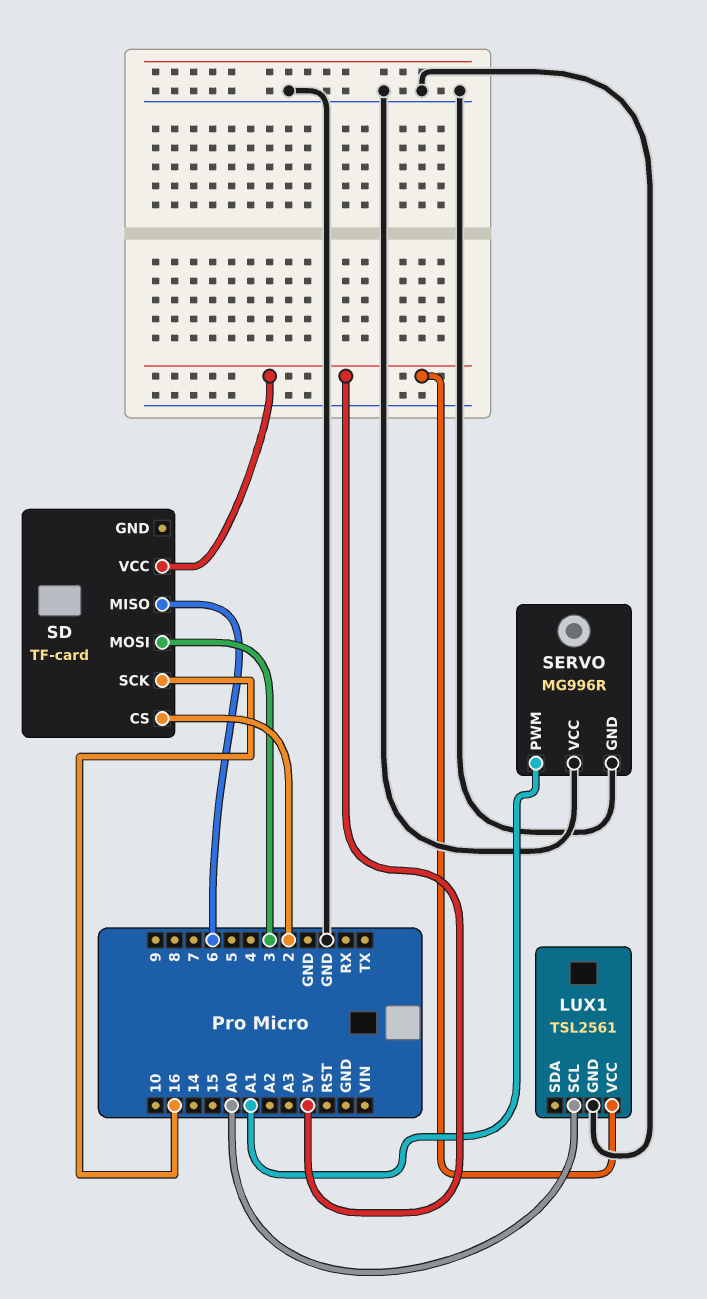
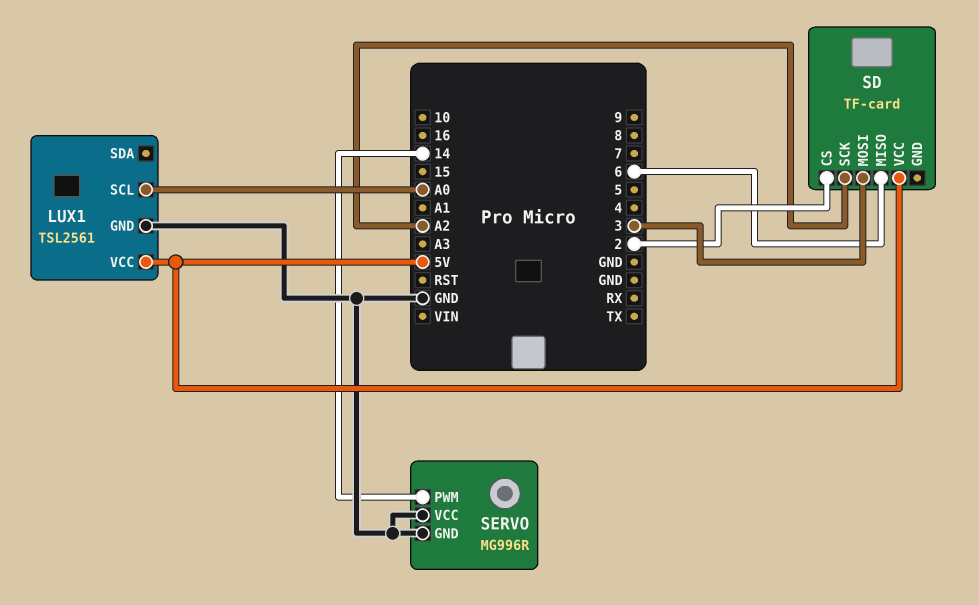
SD pin SCK: 16 -> A2
SERVO pin PWM: A1 -> 14

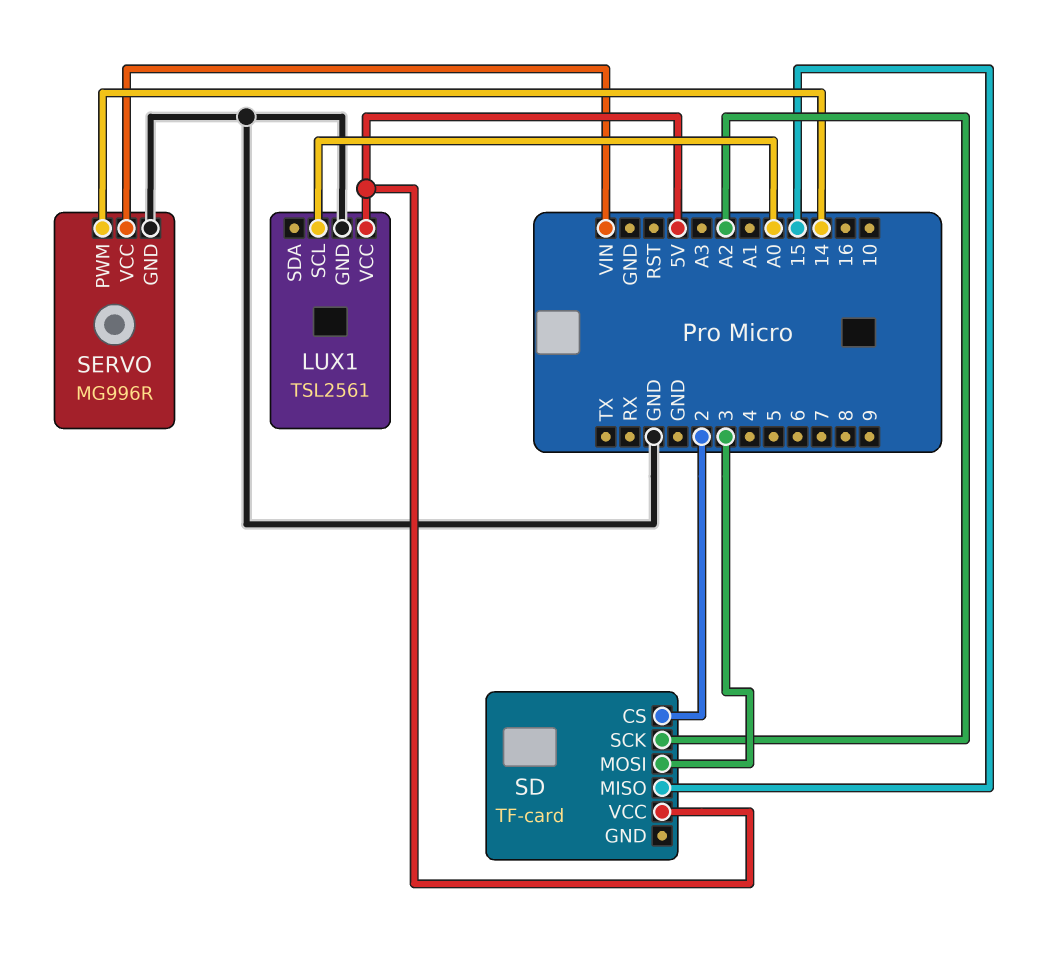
SD pin MISO: 6 -> 15
SERVO pin VCC: GND -> VIN

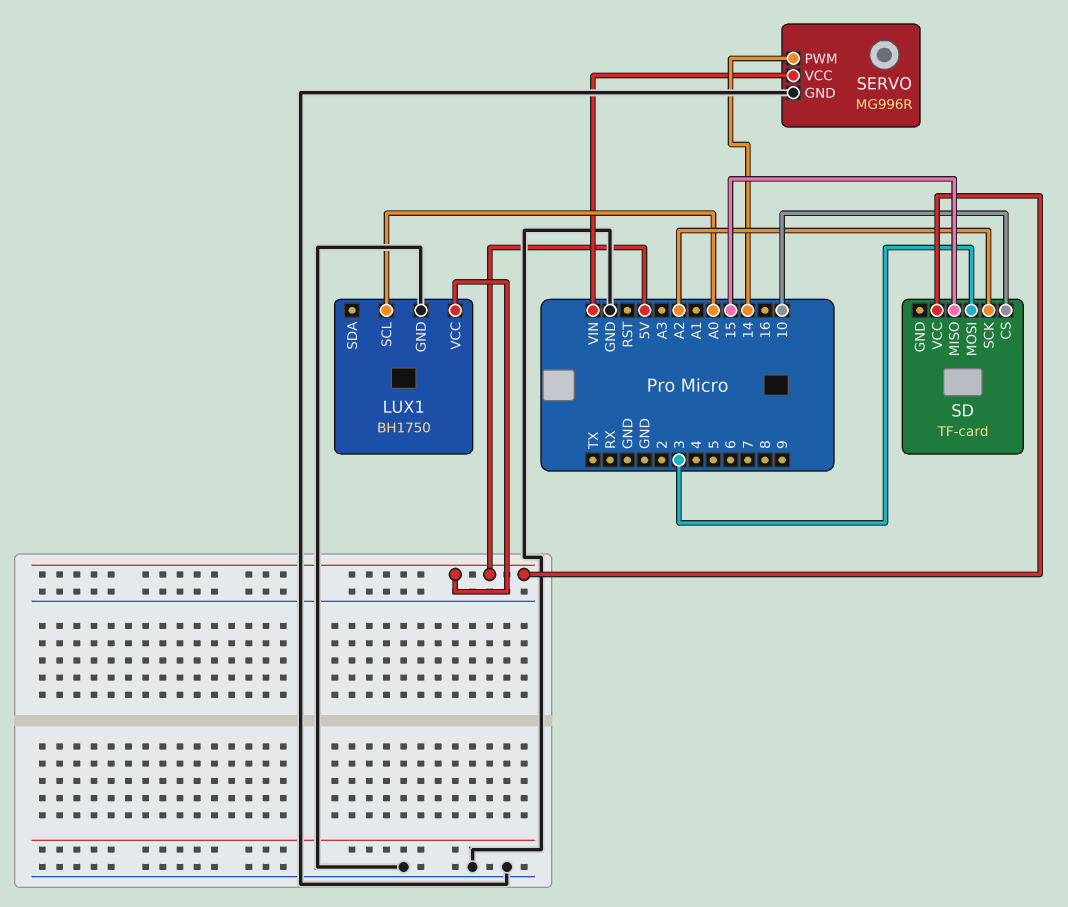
LUX1: TSL2561 -> BH1750
SD pin CS: 2 -> 10

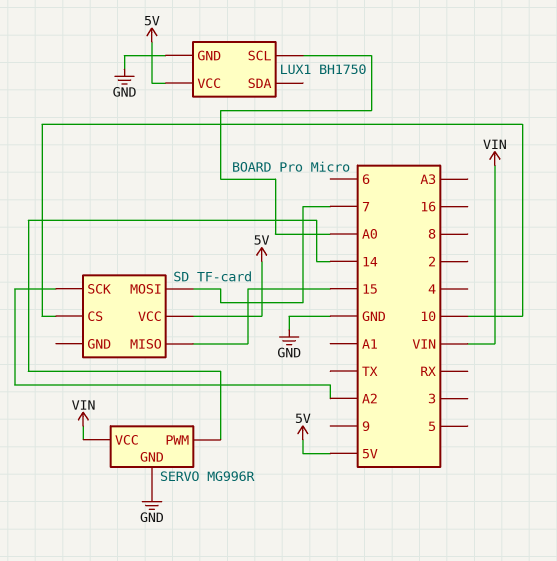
SD pin MOSI: 3 -> 7

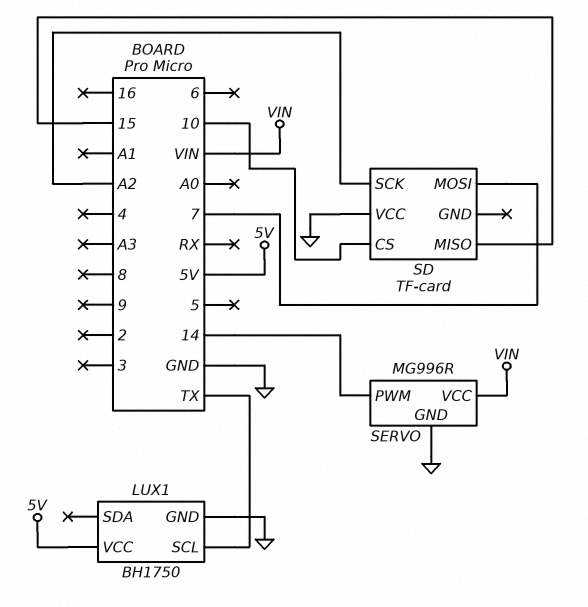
LUX1 pin SCL: A0 -> TX
SD pin VCC: 5V -> GND

